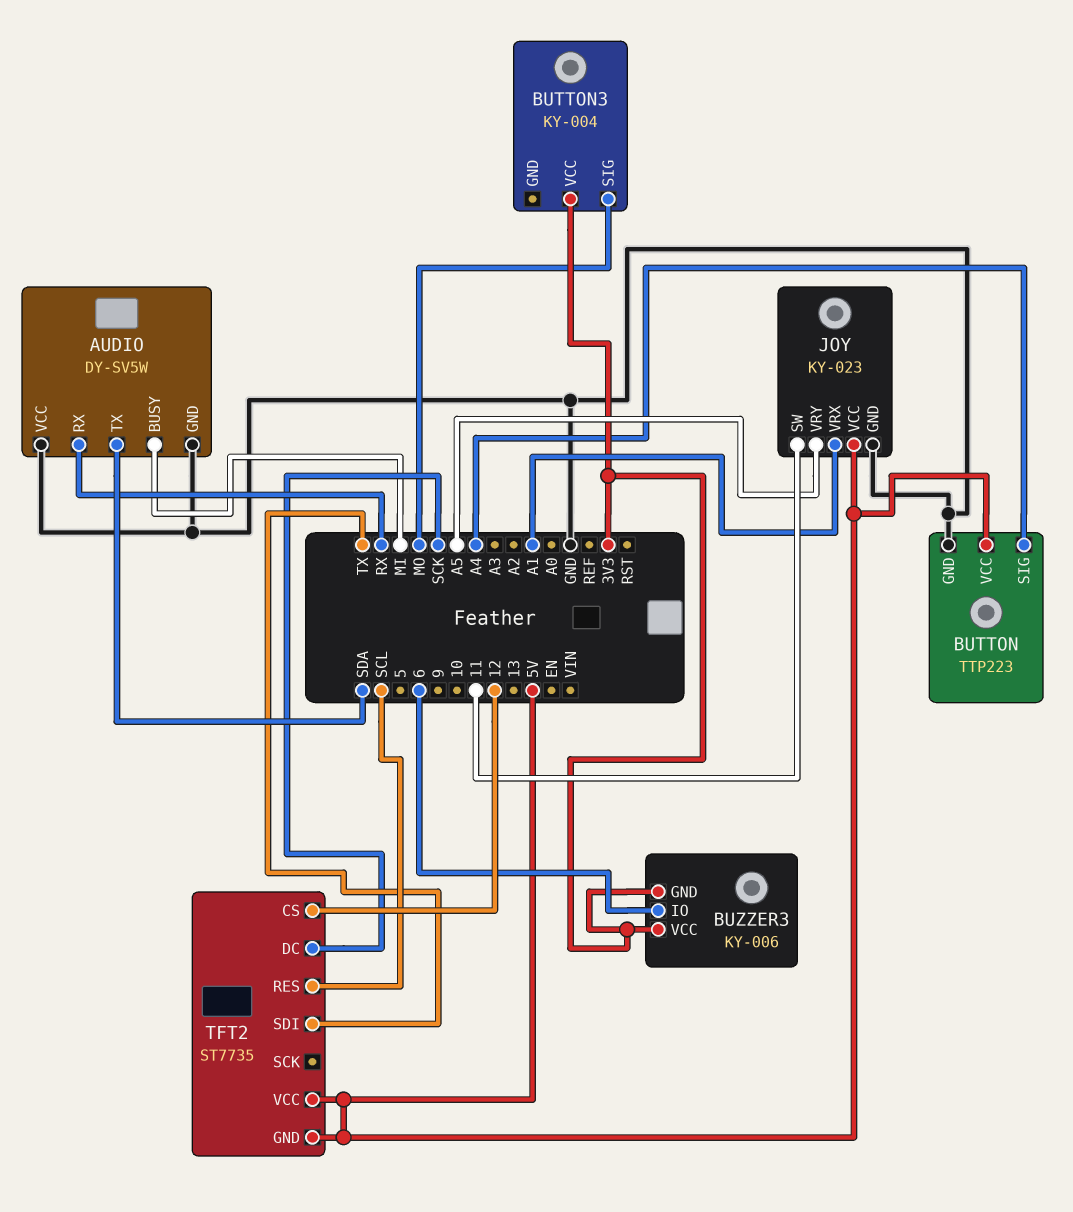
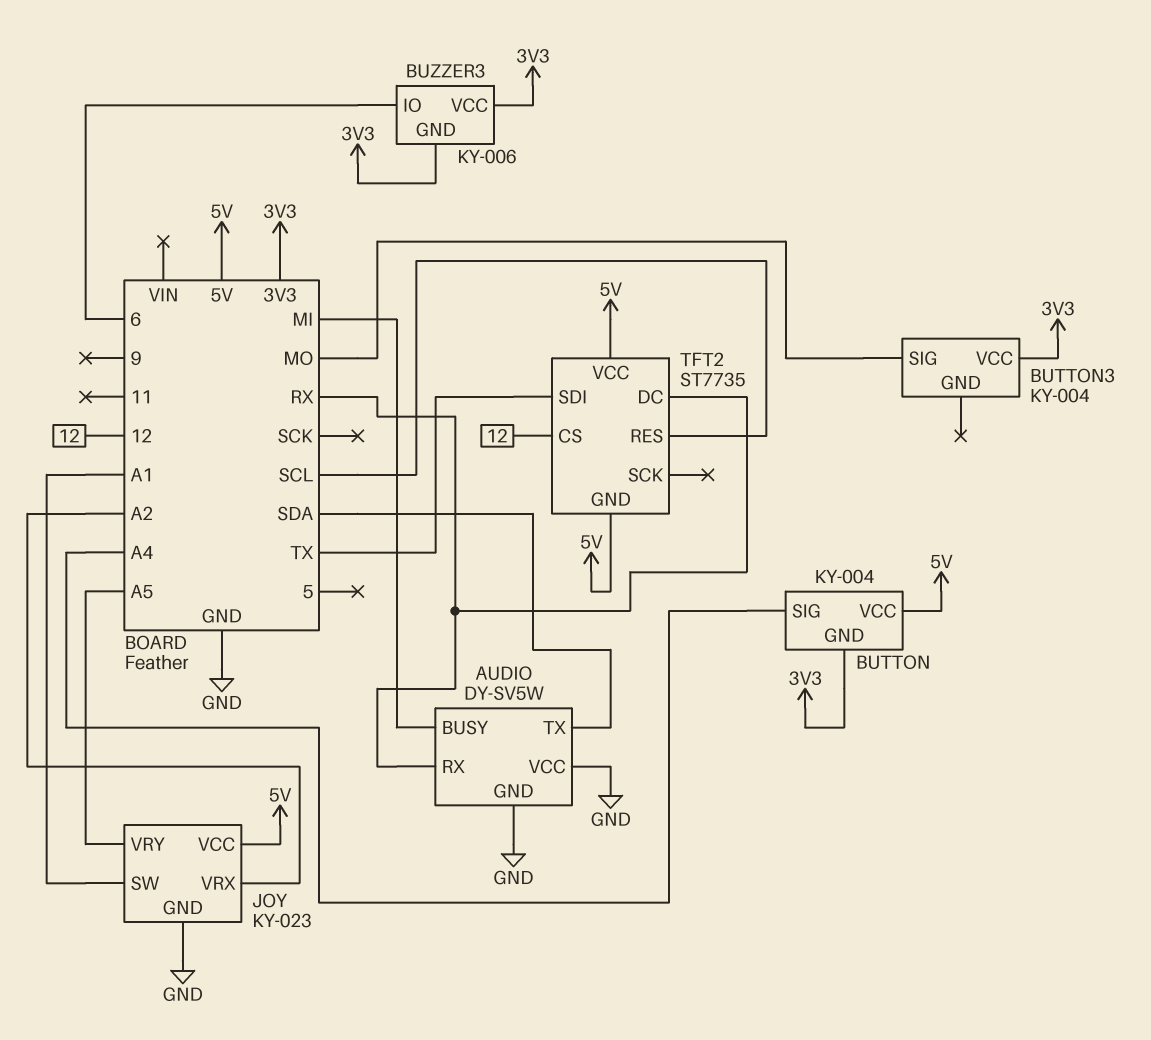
BUTTON: TTP223 -> KY-004
BUTTON pin GND: GND -> 3V3
JOY pin SW: 11 -> A1
JOY pin VRX: A1 -> A2
TFT2 pin DC: SCK -> RX

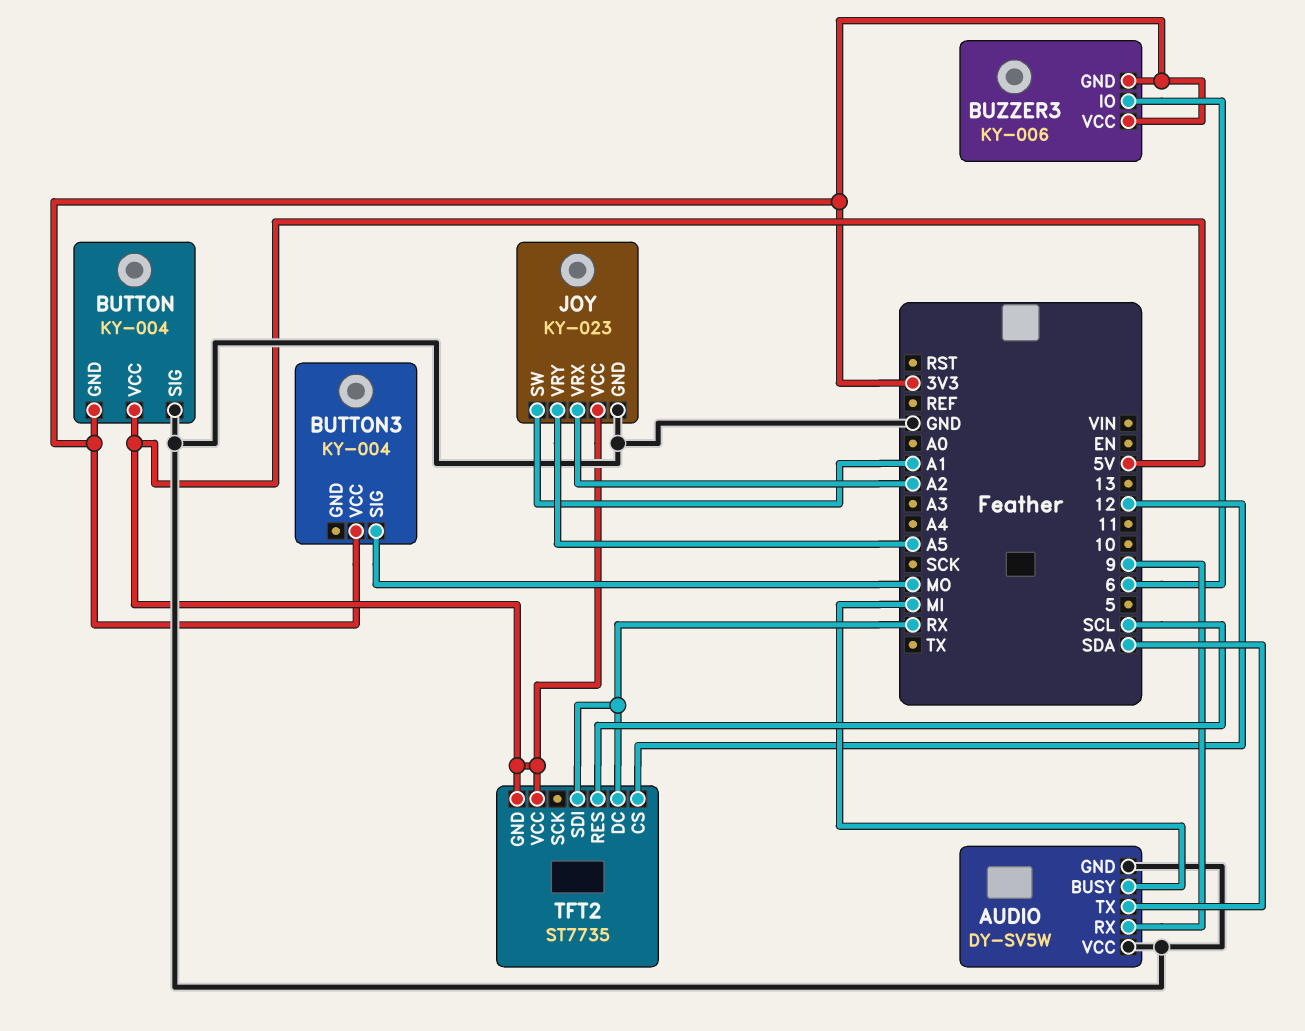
AUDIO pin RX: RX -> 9
BUTTON pin SIG: A4 -> GND
TFT2 pin SDI: TX -> RX

